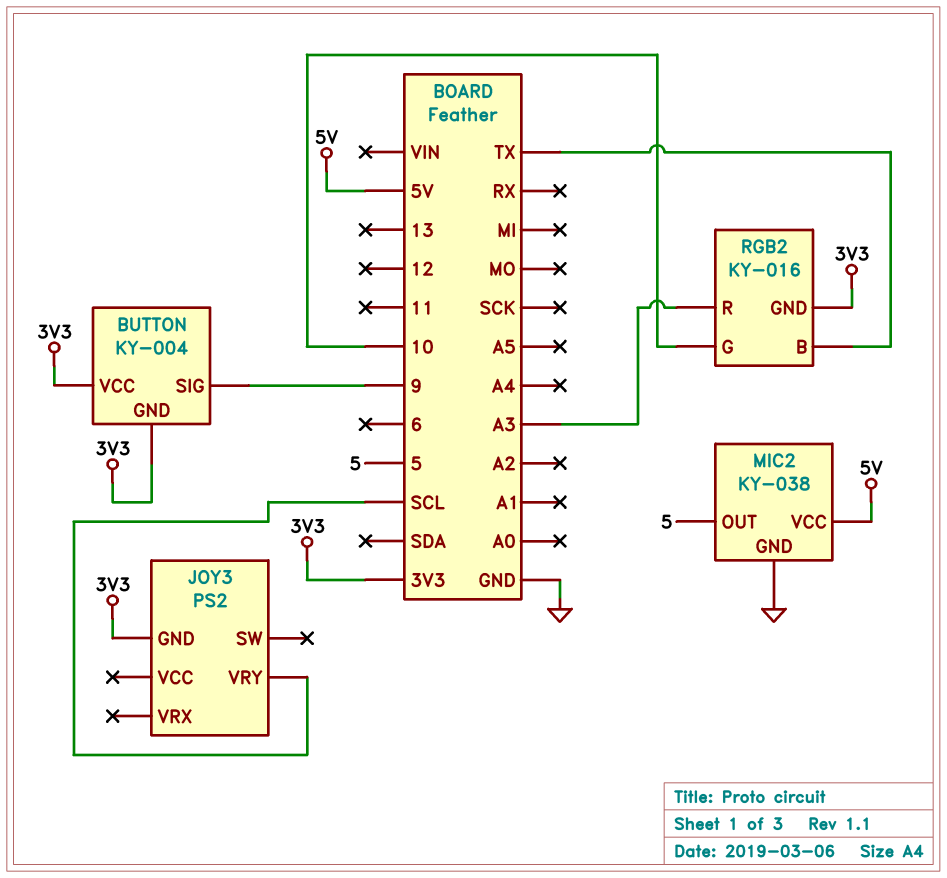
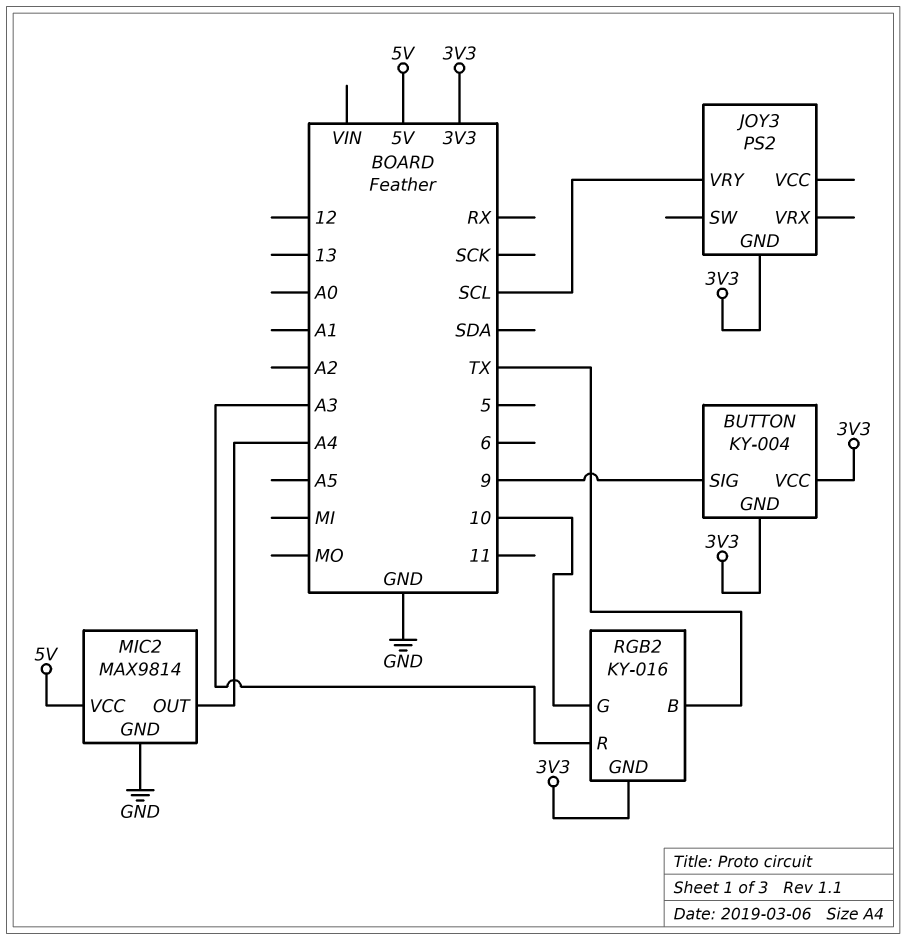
MIC2: KY-038 -> MAX9814
MIC2 pin OUT: 5 -> A4

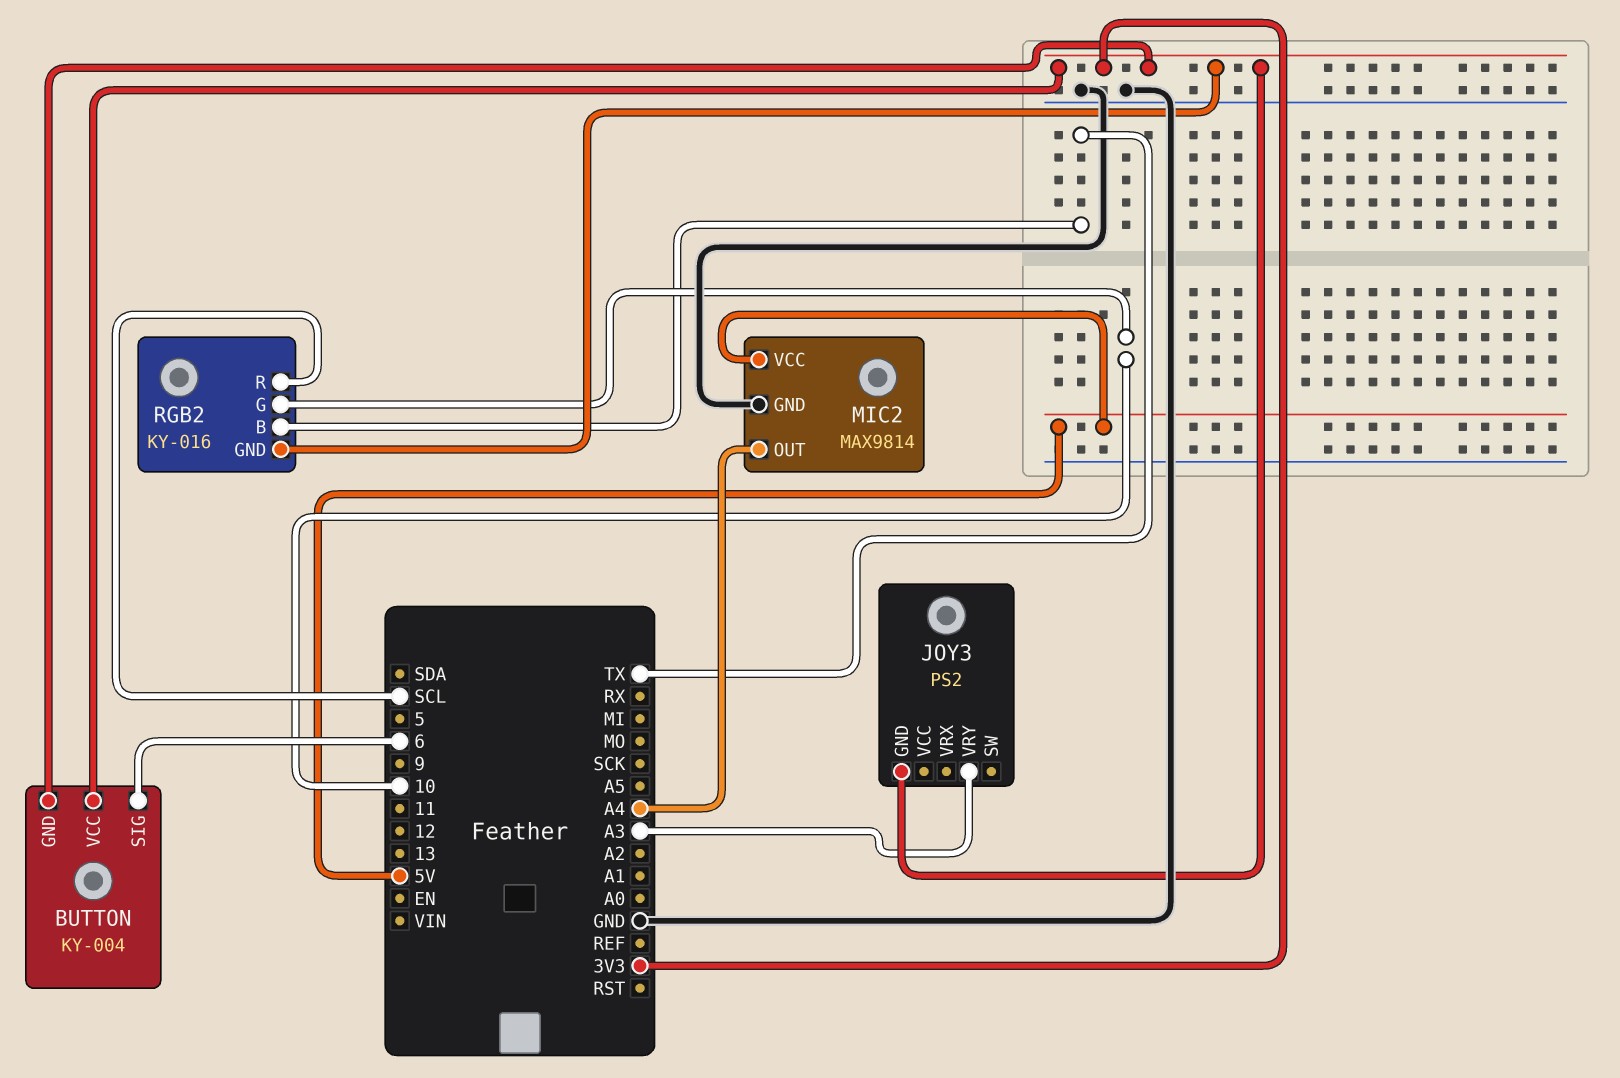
BUTTON pin SIG: 9 -> 6
JOY3 pin VRY: SCL -> A3
RGB2 pin R: A3 -> SCL

